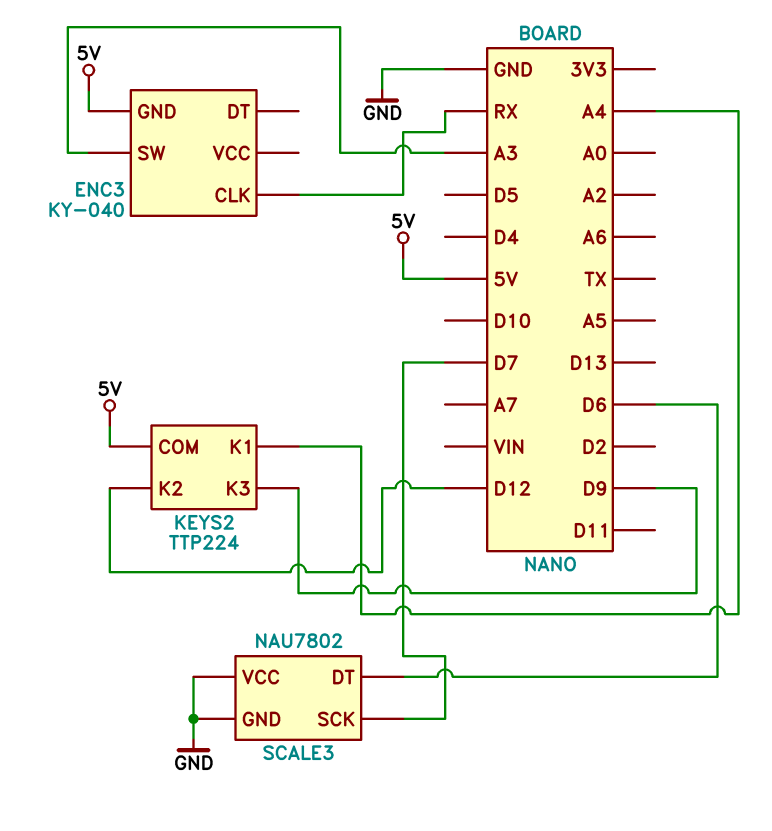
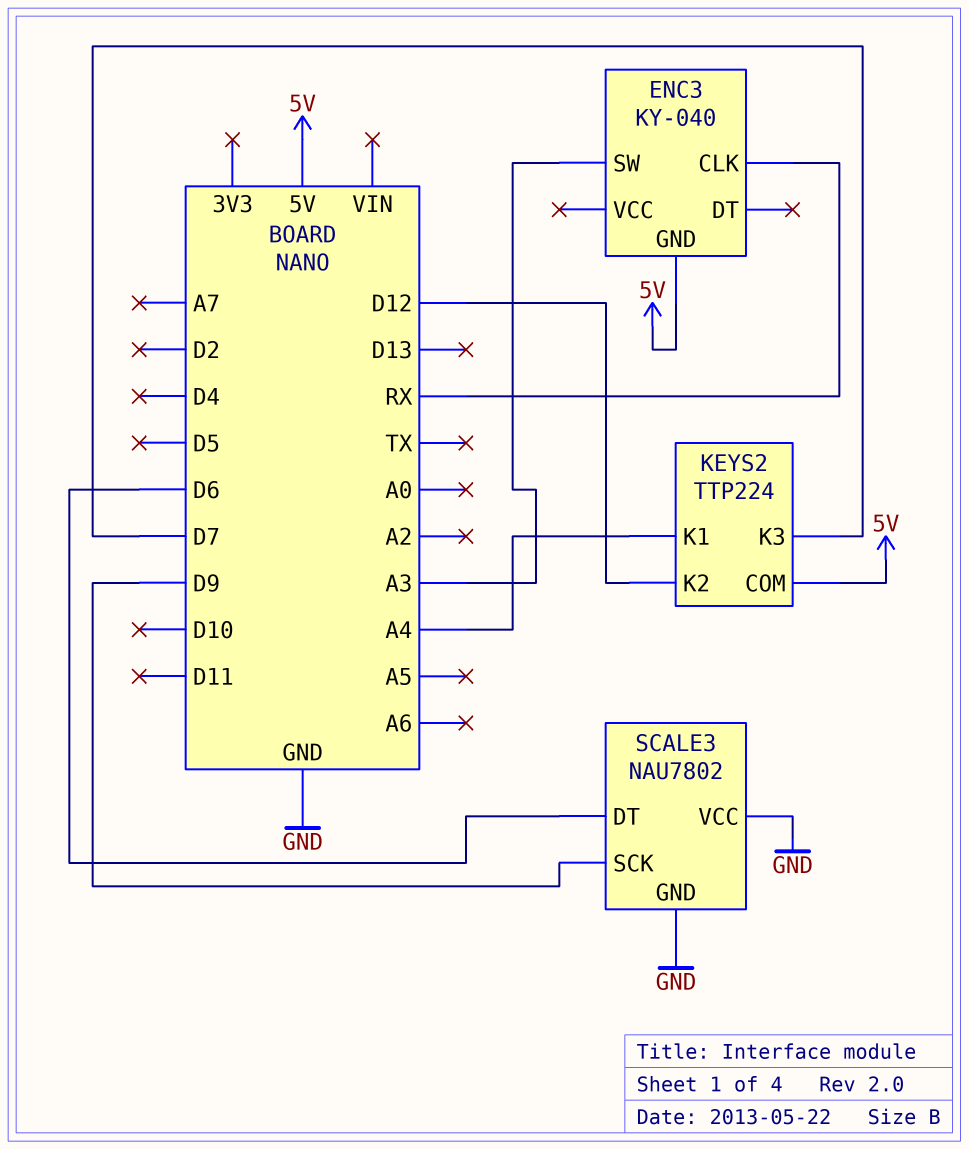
KEYS2 pin K3: D9 -> D7
SCALE3 pin SCK: D7 -> D9

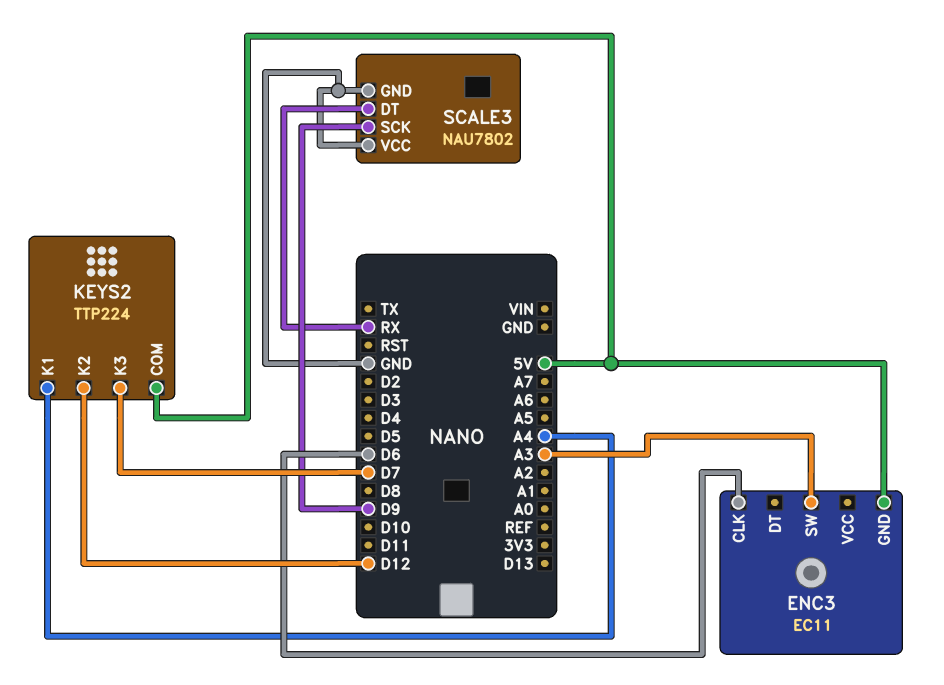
ENC3: KY-040 -> EC11
ENC3 pin CLK: RX -> D6
SCALE3 pin DT: D6 -> RX

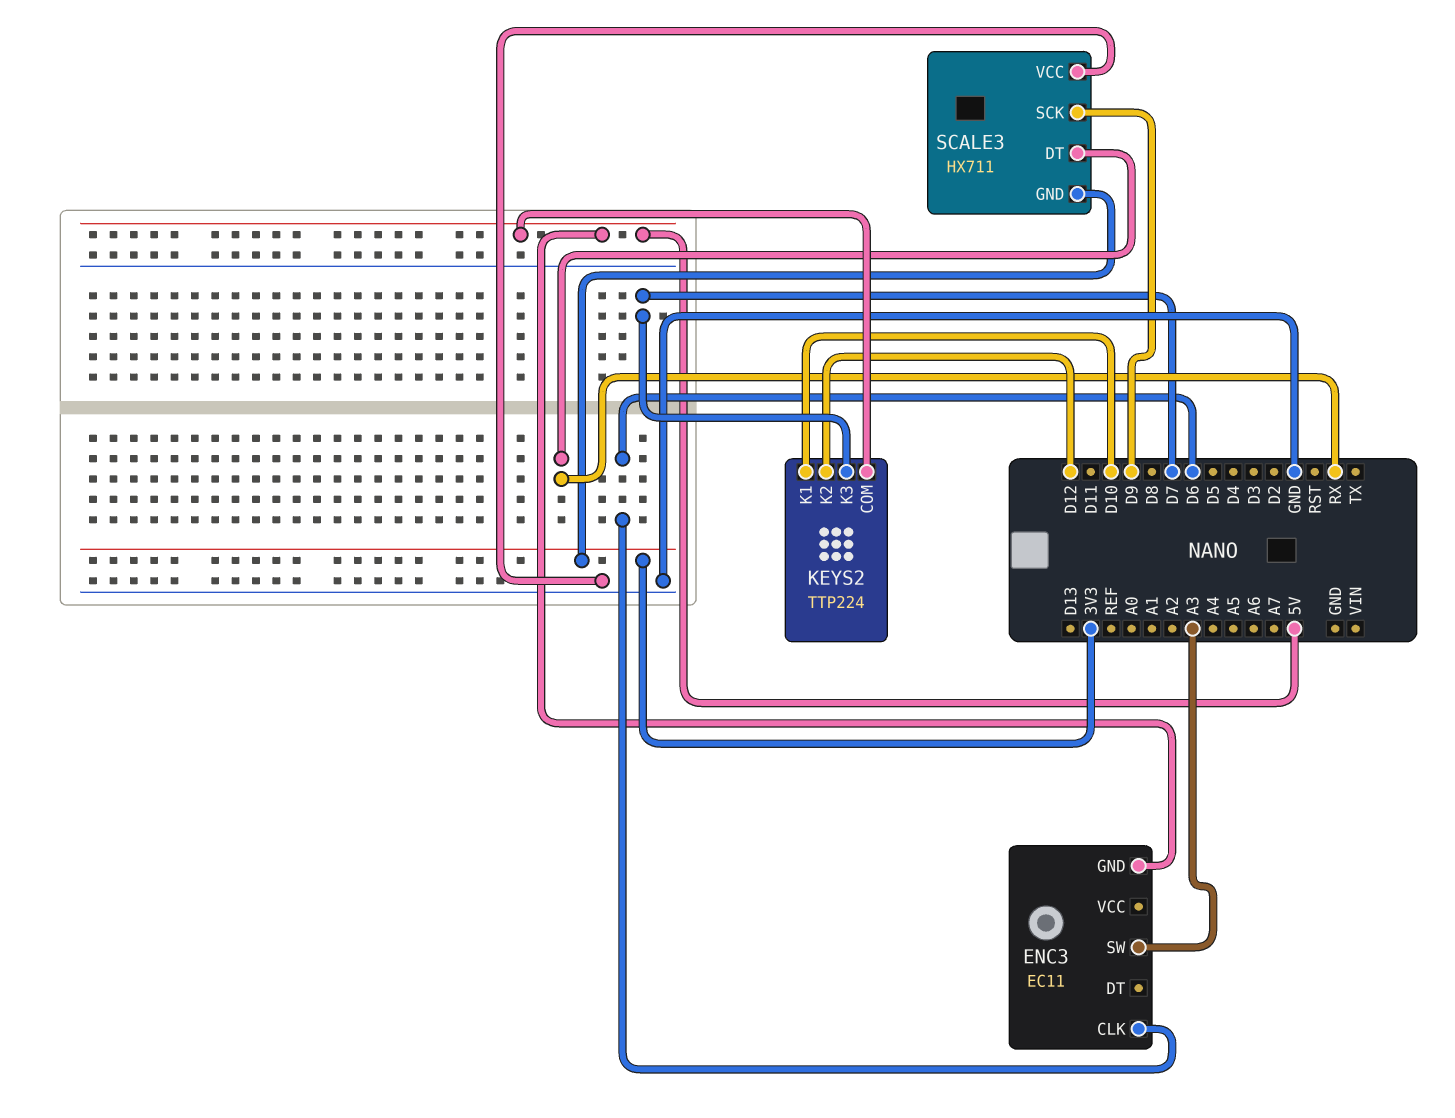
KEYS2 pin K1: A4 -> D10
SCALE3: NAU7802 -> HX711
SCALE3 pin GND: GND -> 3V3

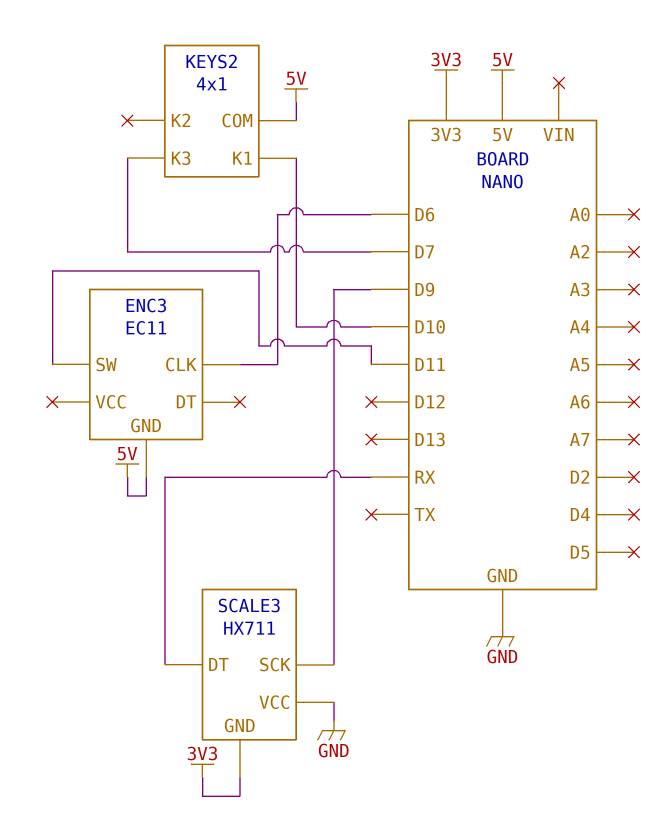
ENC3 pin SW: A3 -> D11
KEYS2: TTP224 -> 4x1
KEYS2 pin K2: D12 -> none

